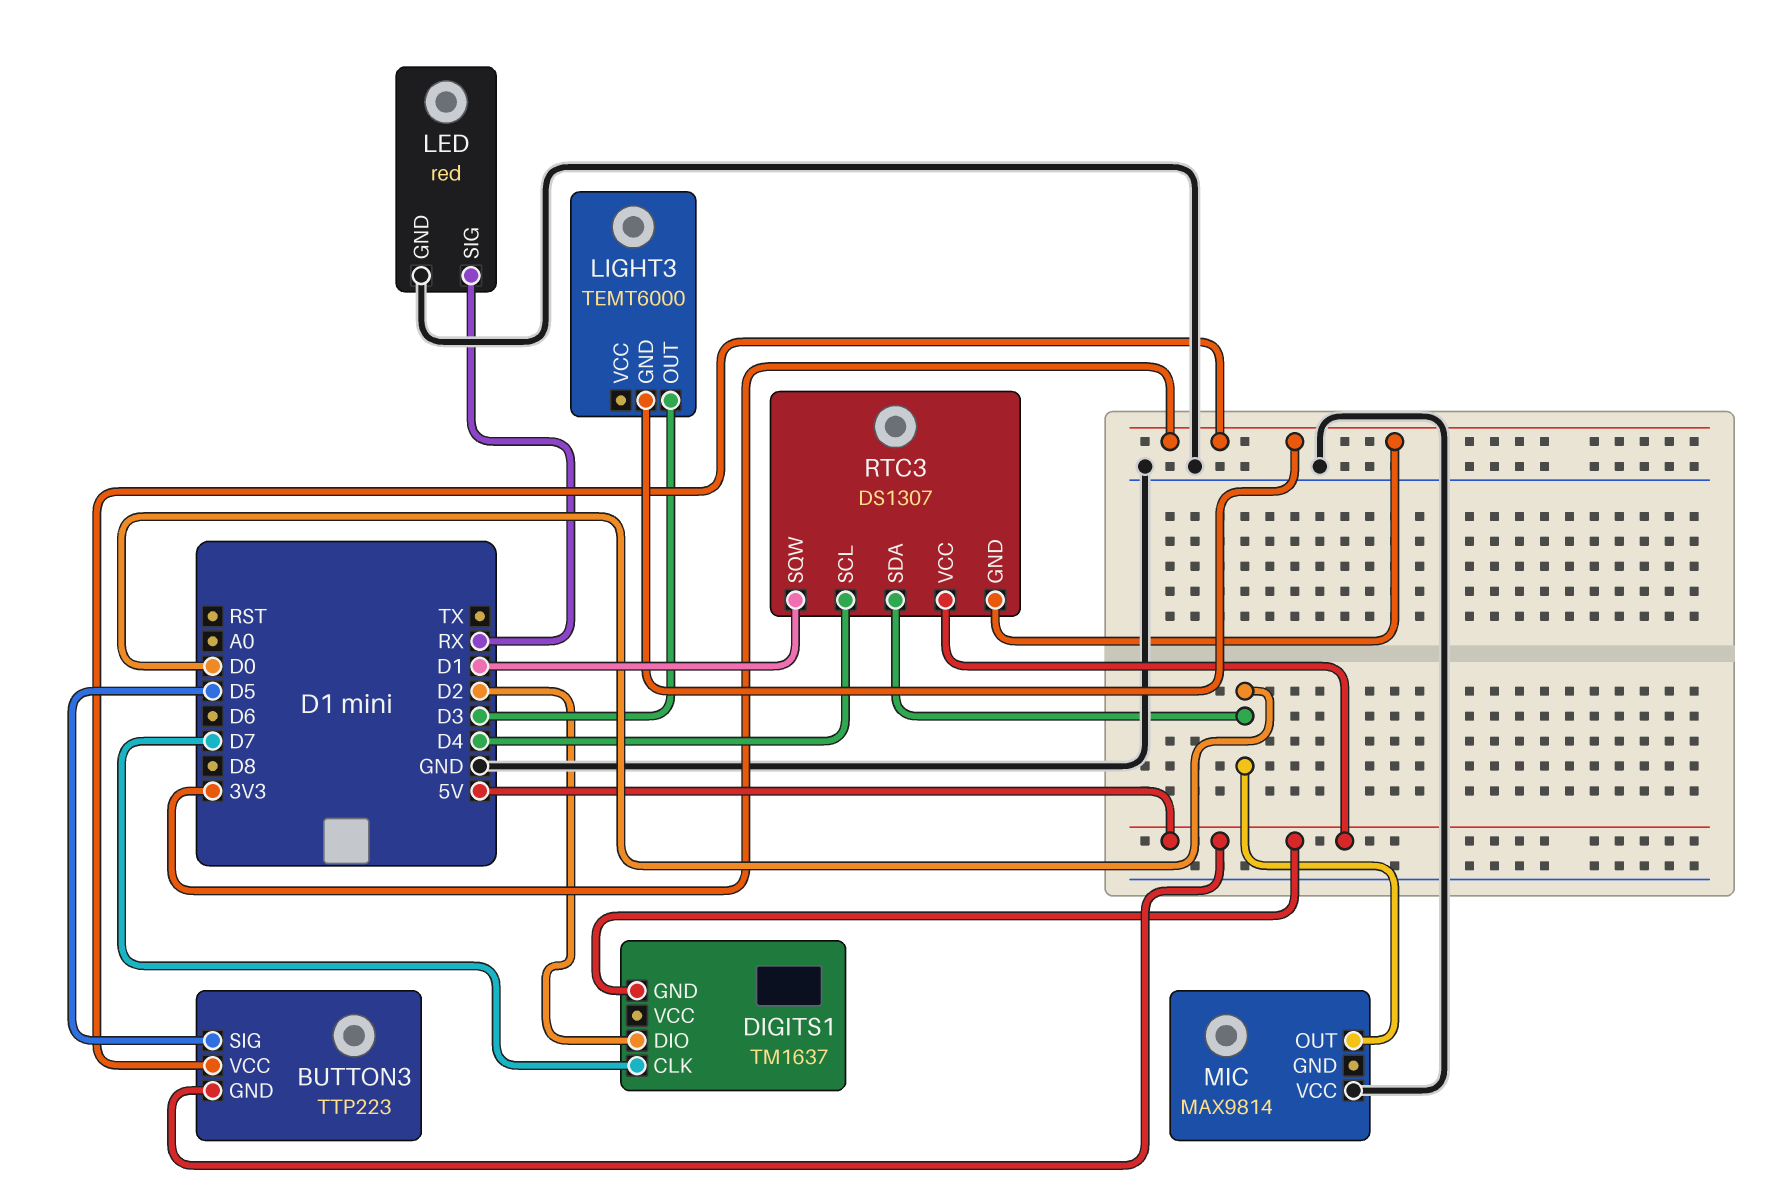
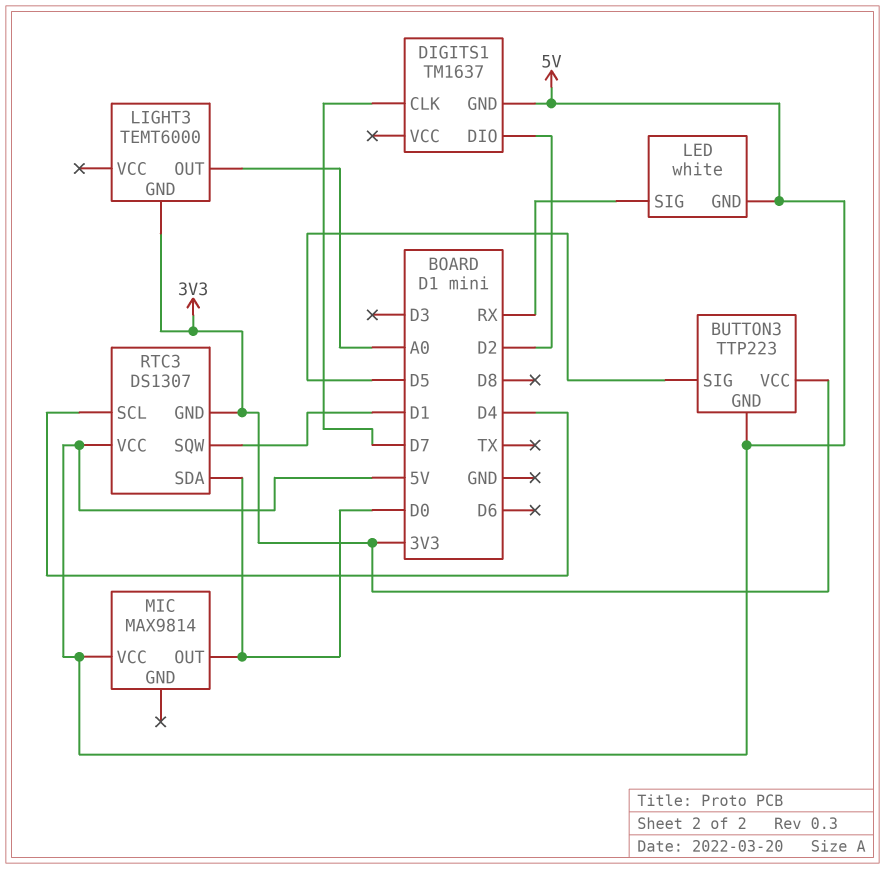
LED: red -> white
LED pin GND: GND -> 5V
LIGHT3 pin OUT: D3 -> A0
MIC pin VCC: GND -> 5V

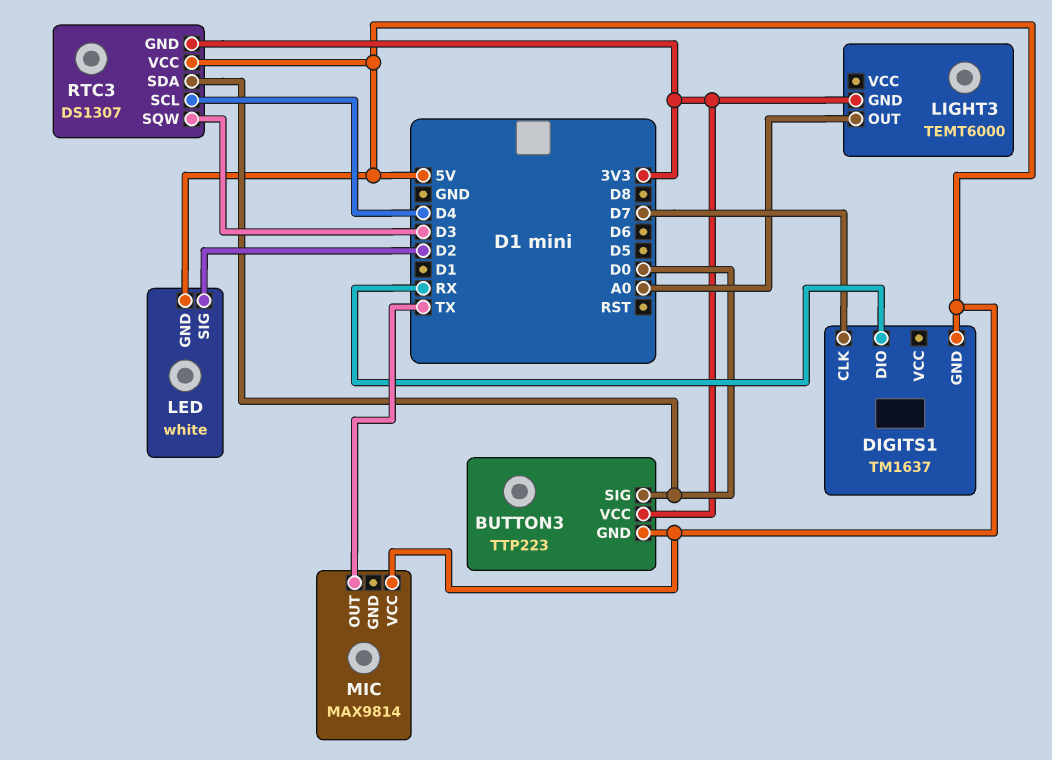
BUTTON3 pin SIG: D5 -> D0
DIGITS1 pin DIO: D2 -> RX
LED pin SIG: RX -> D2
MIC pin OUT: D0 -> TX
RTC3 pin SQW: D1 -> D3

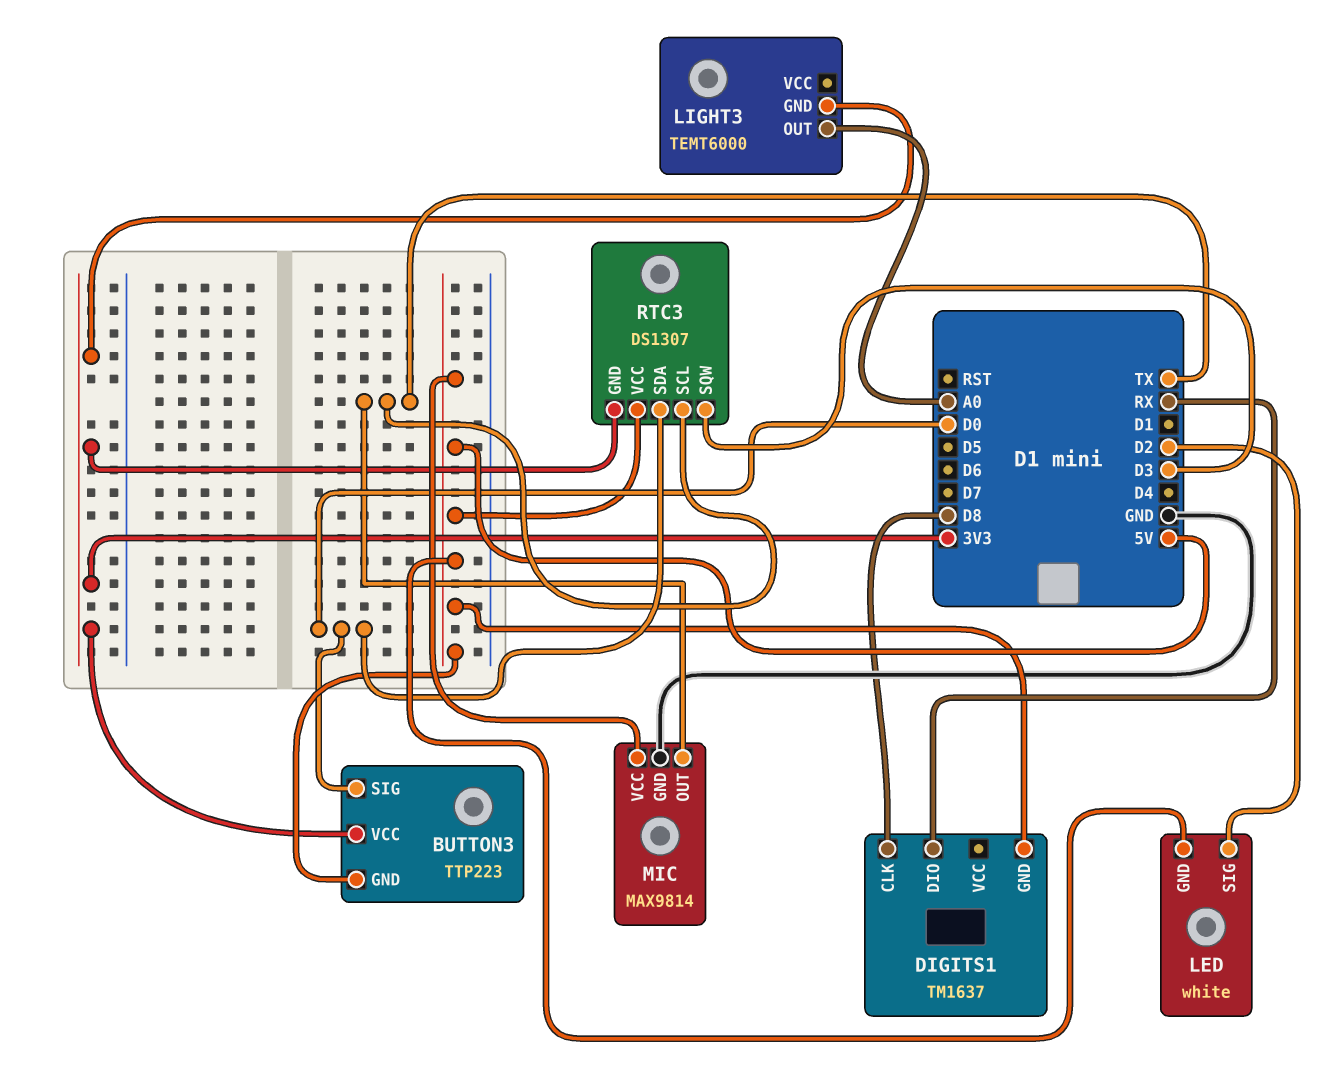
DIGITS1 pin CLK: D7 -> D8
MIC pin GND: none -> GND
RTC3 pin SCL: D4 -> TX

